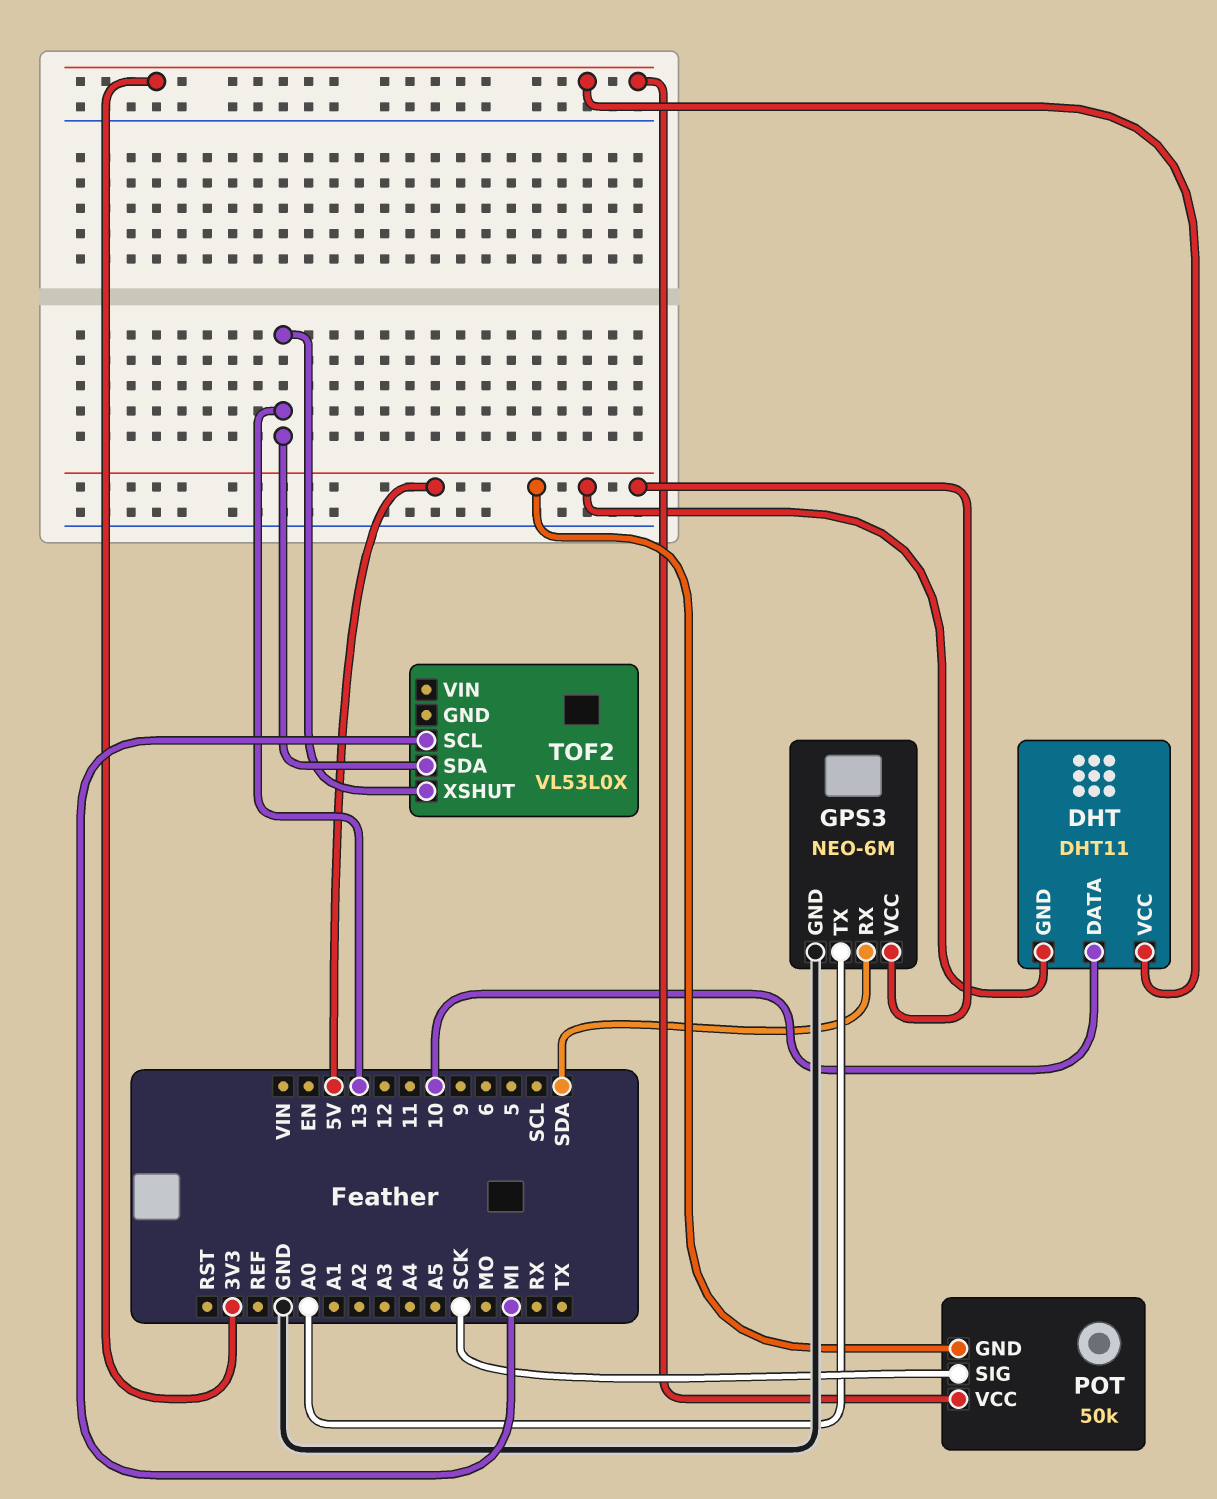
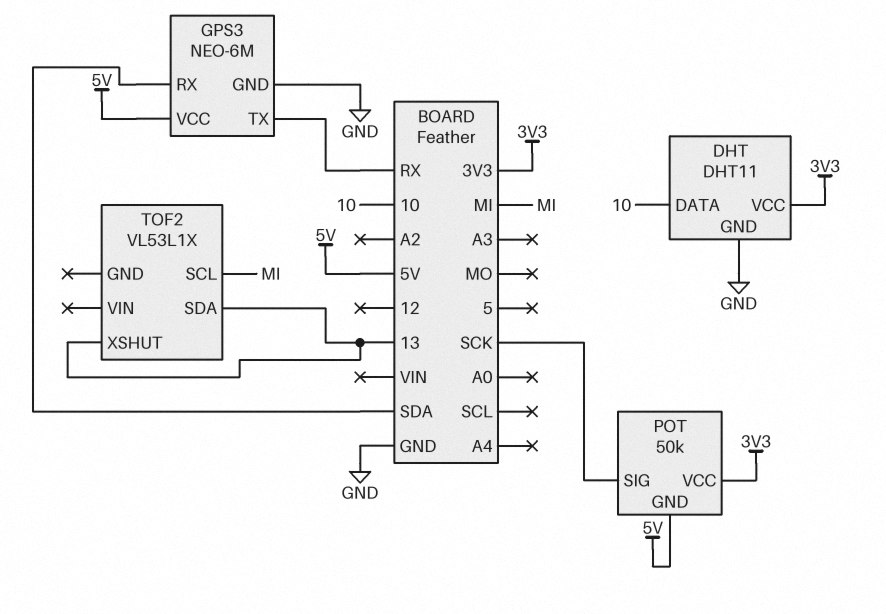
DHT pin GND: 5V -> GND
GPS3 pin TX: A0 -> RX
TOF2: VL53L0X -> VL53L1X

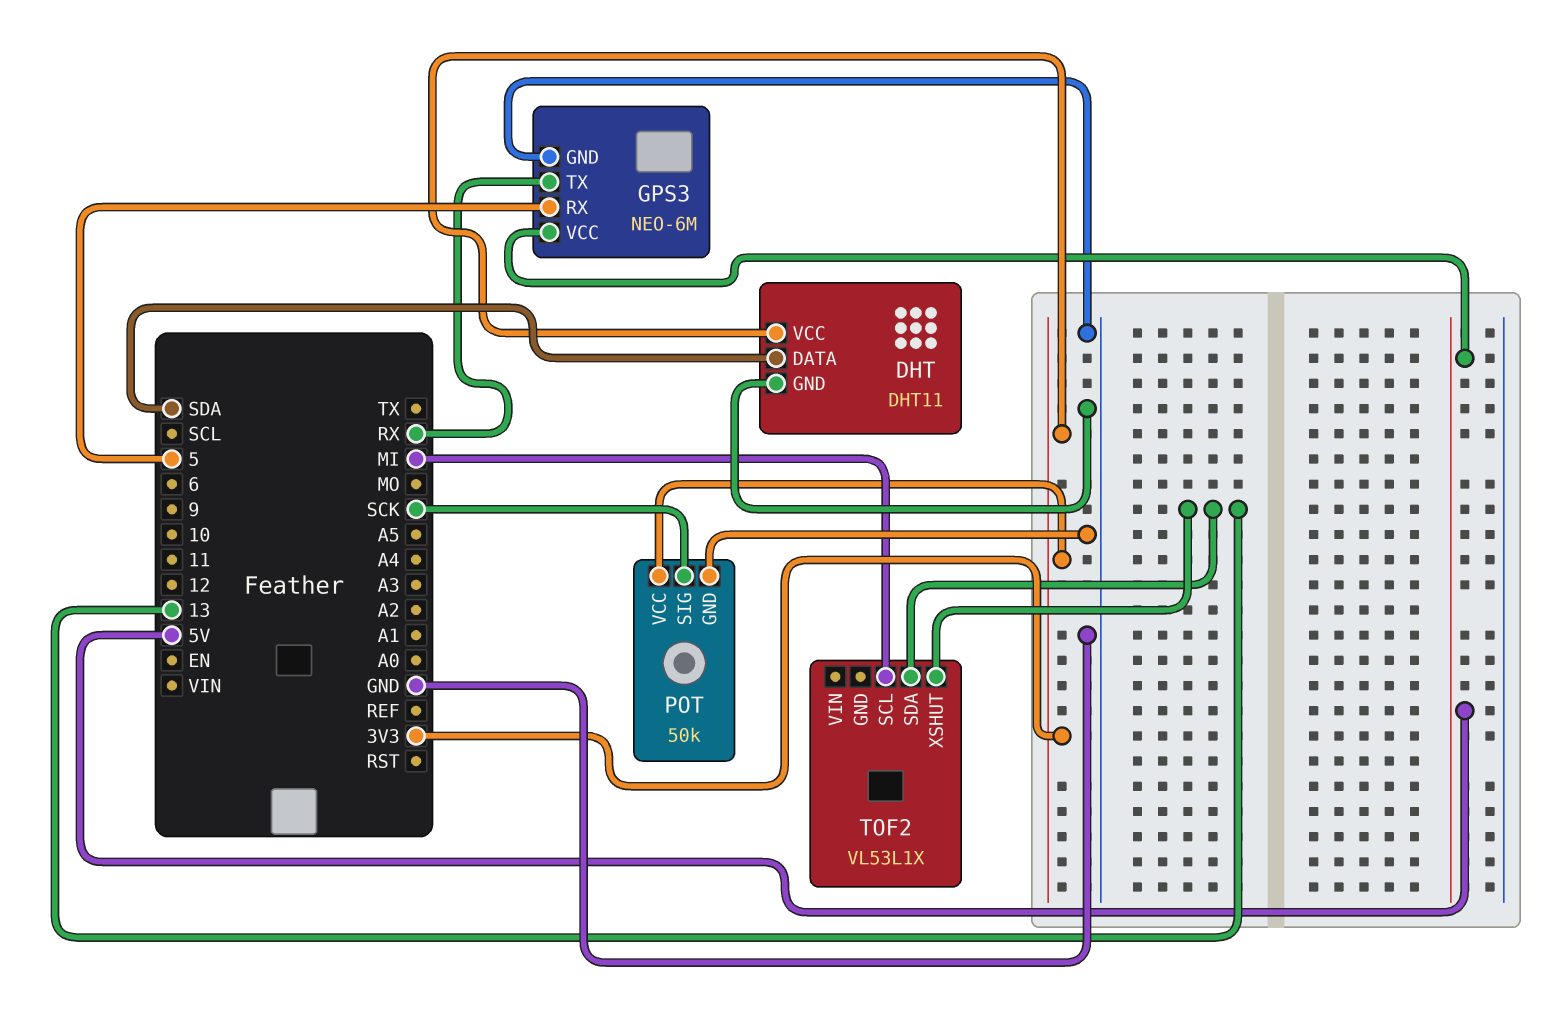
DHT pin DATA: 10 -> SDA
GPS3 pin RX: SDA -> 5
POT pin GND: 5V -> GND

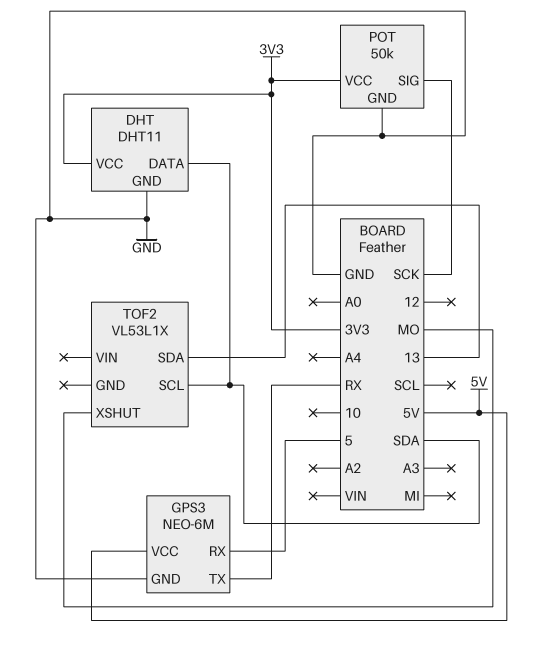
TOF2 pin SCL: MI -> SDA
TOF2 pin XSHUT: 13 -> MO

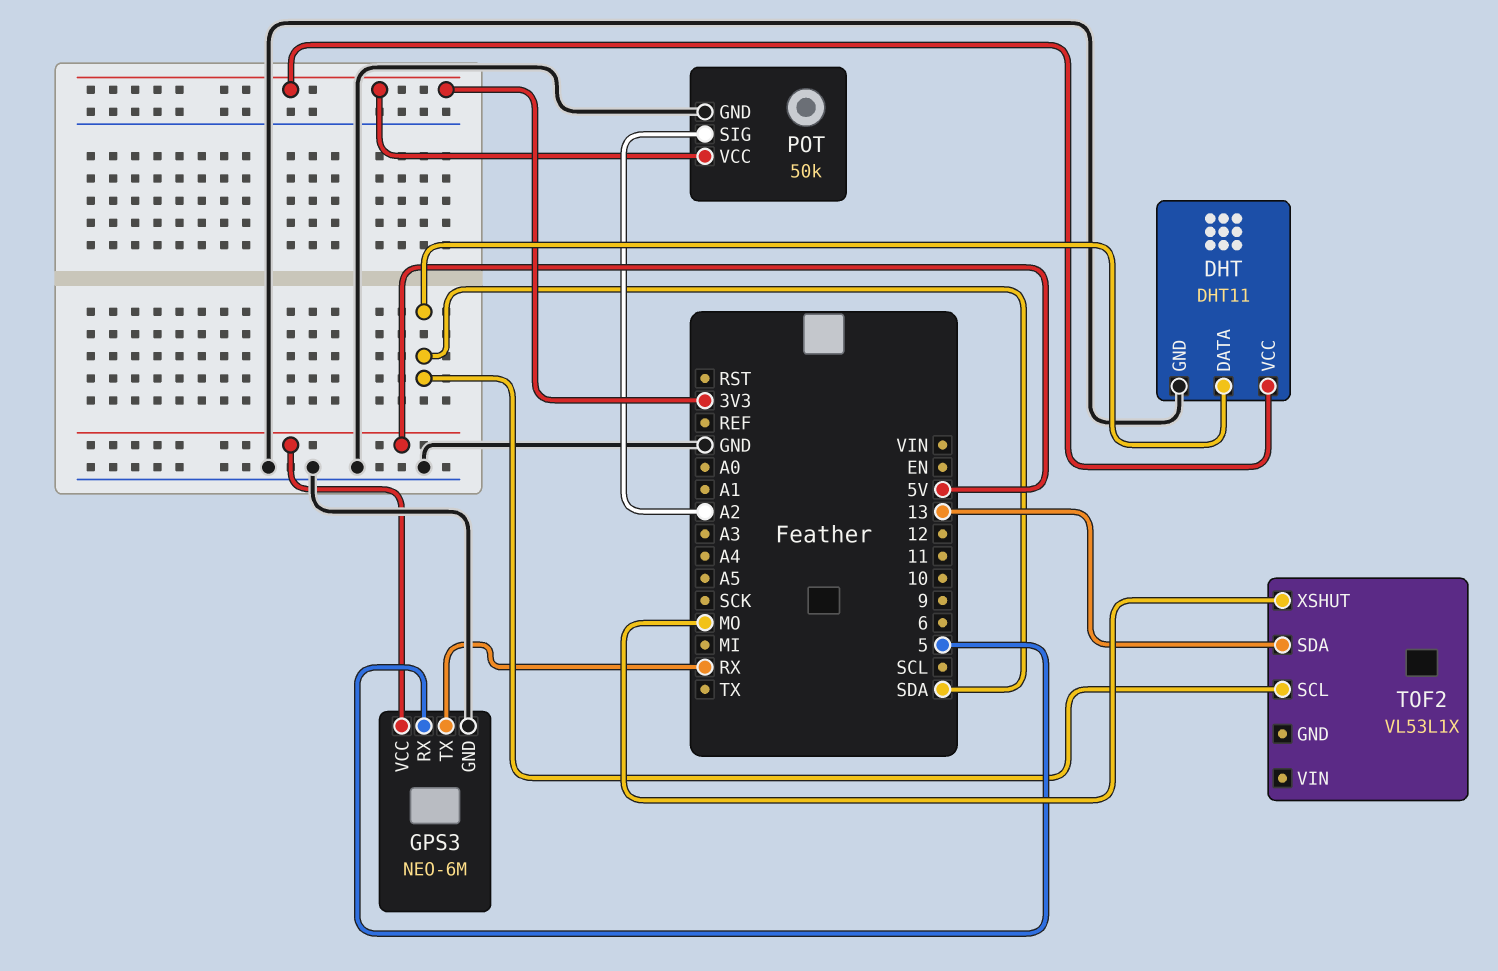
POT pin SIG: SCK -> A2

